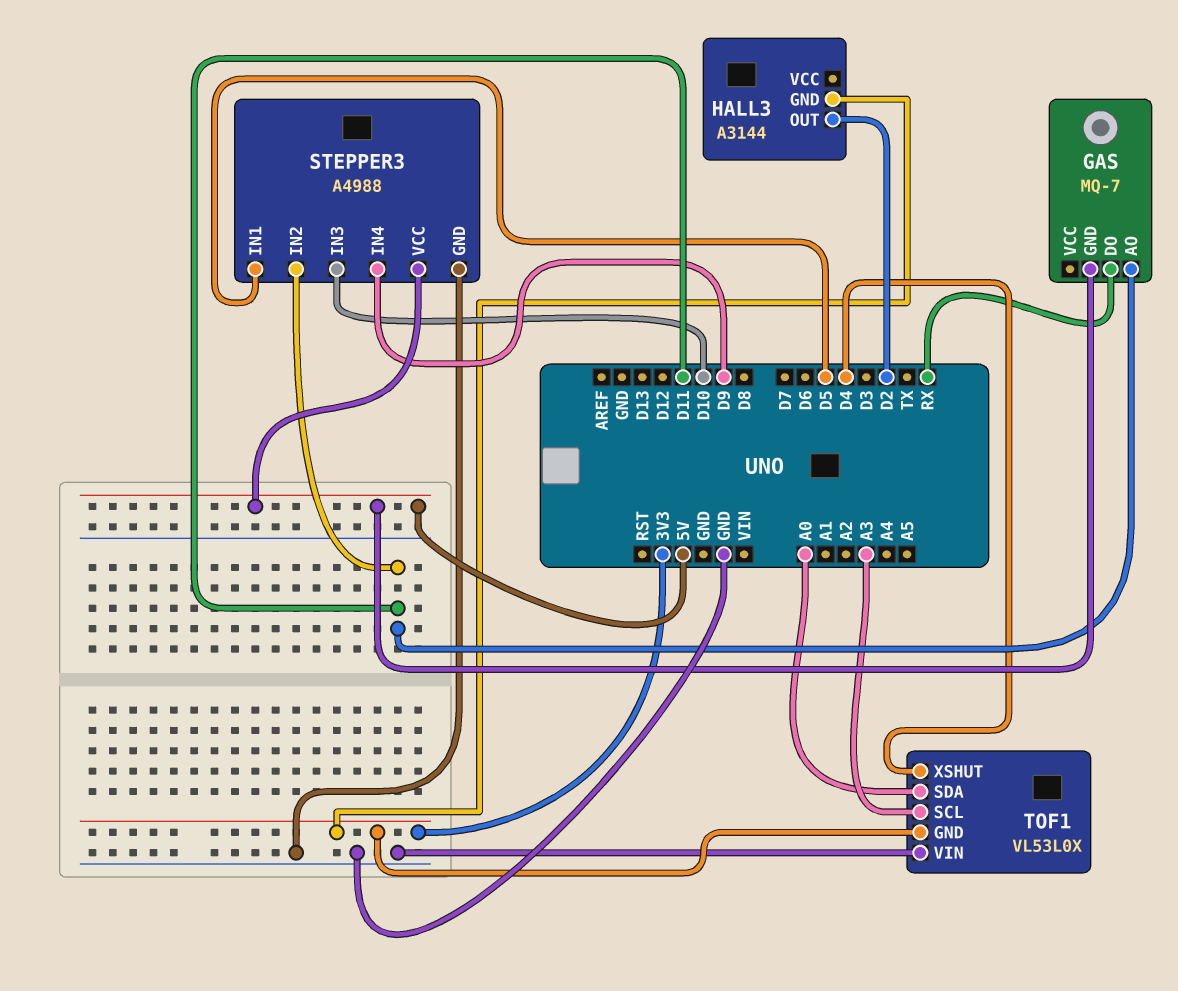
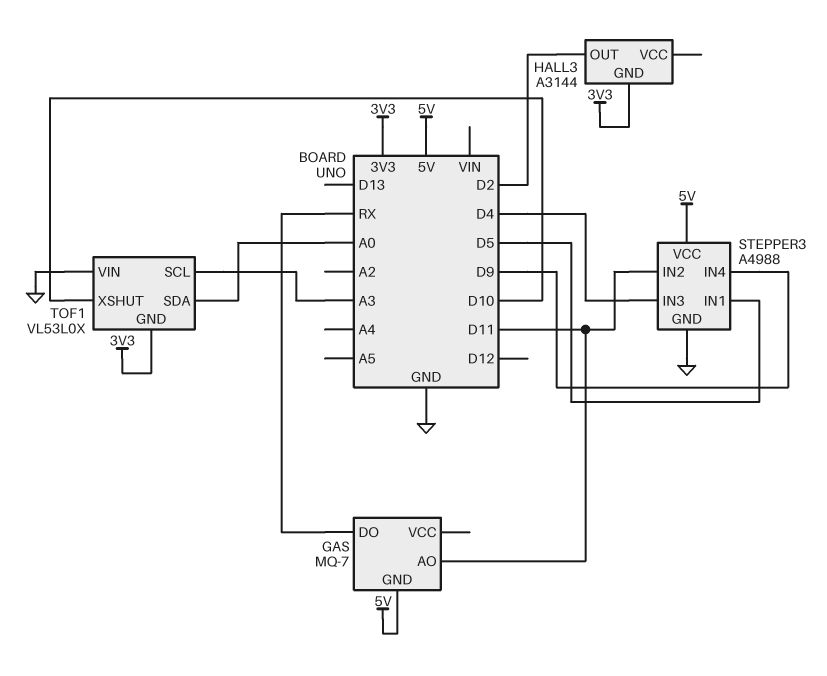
STEPPER3 pin IN3: D10 -> D4
TOF1 pin XSHUT: D4 -> D10

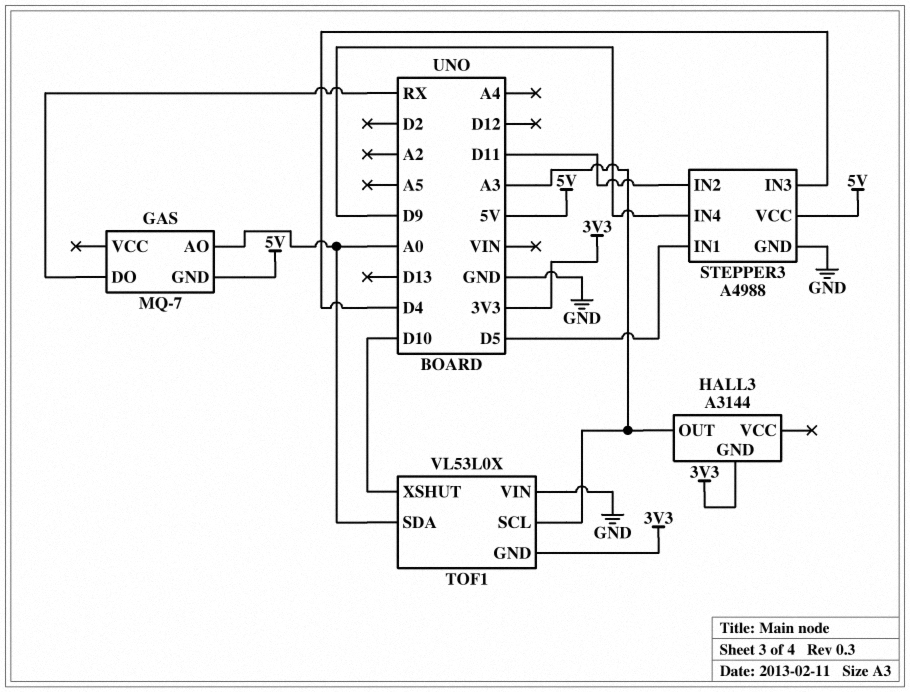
GAS pin AO: D11 -> A0
HALL3 pin OUT: D2 -> A3

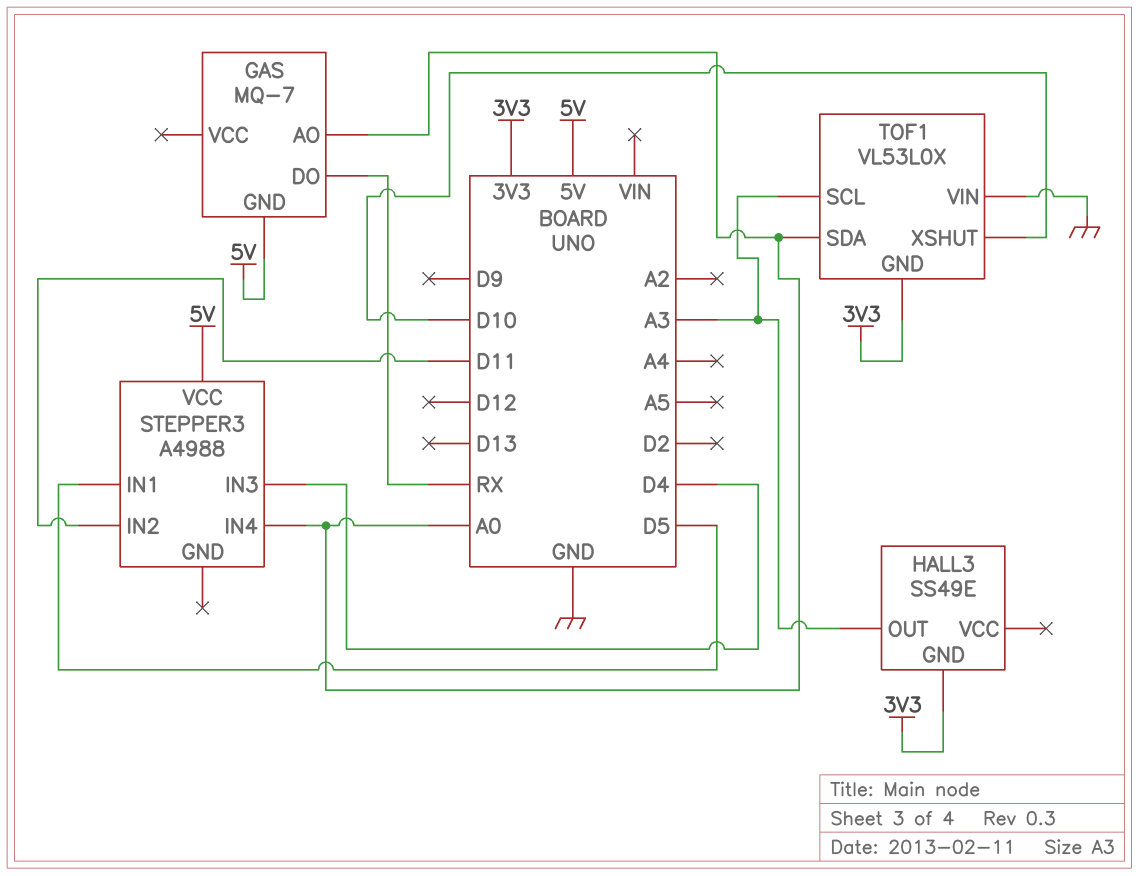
HALL3: A3144 -> SS49E
STEPPER3 pin GND: GND -> none
STEPPER3 pin IN4: D9 -> A0

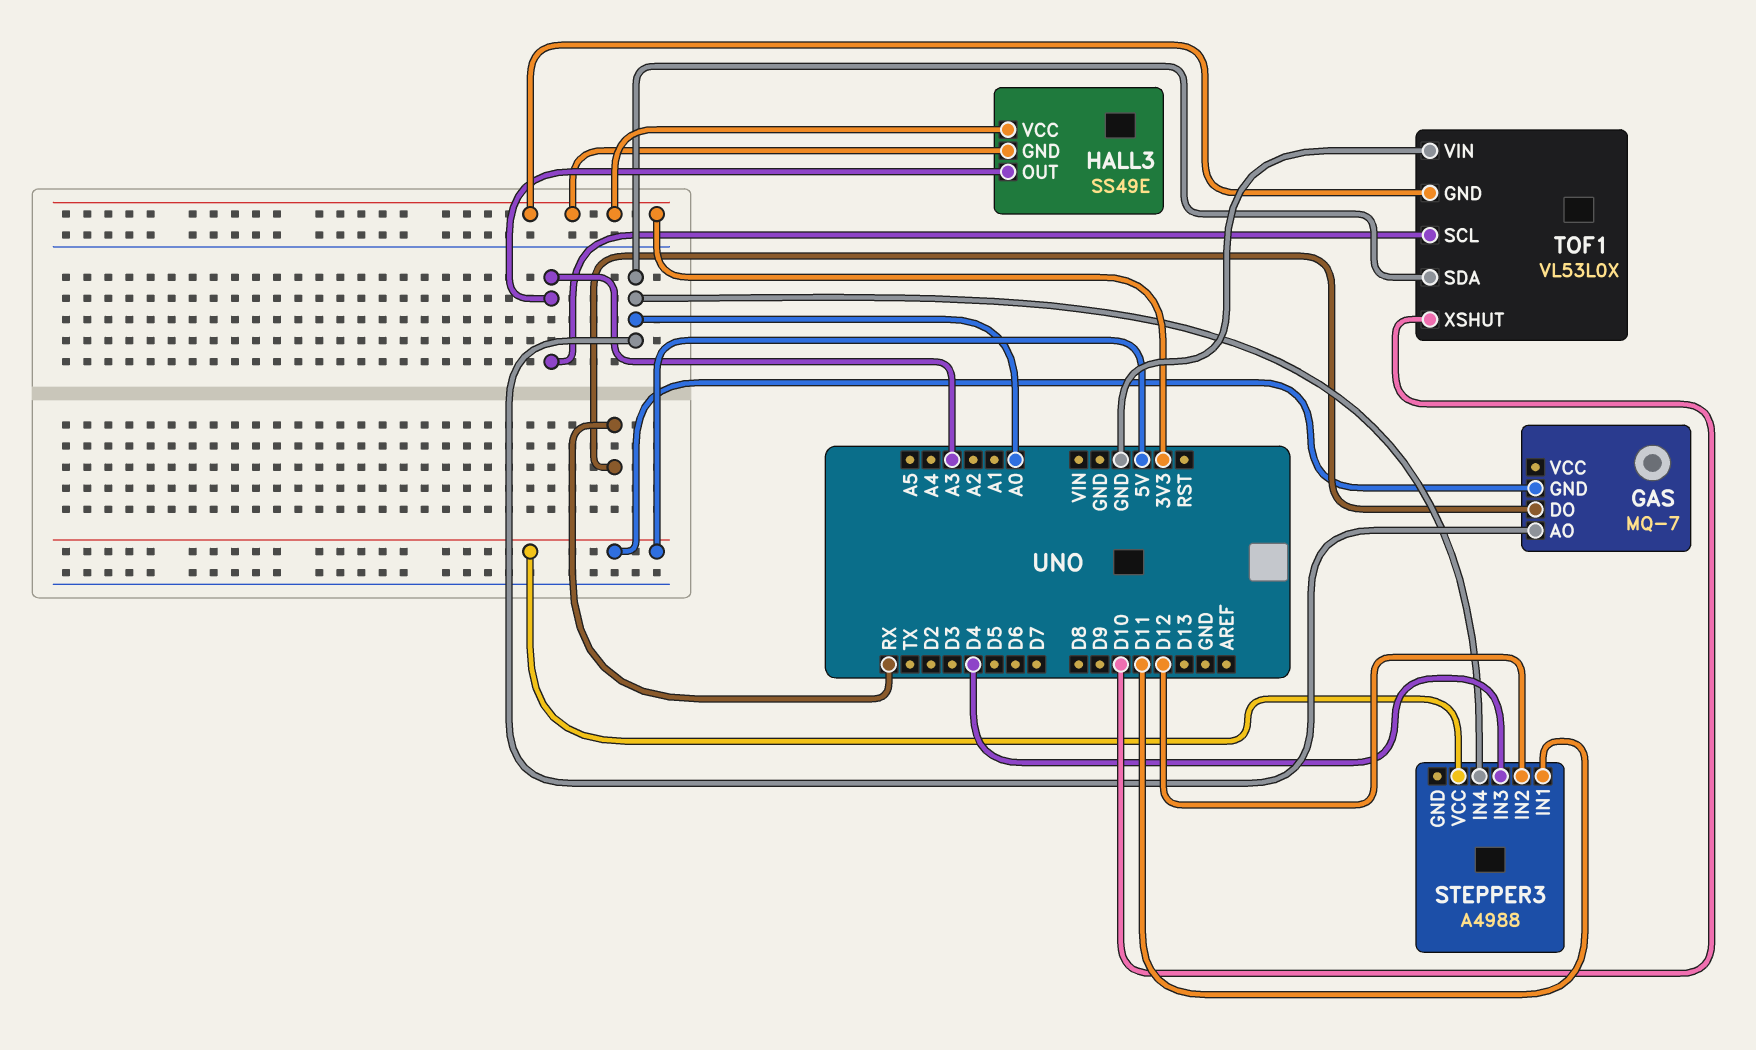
HALL3 pin VCC: none -> 3V3
STEPPER3 pin IN1: D5 -> D11
STEPPER3 pin IN2: D11 -> D12

